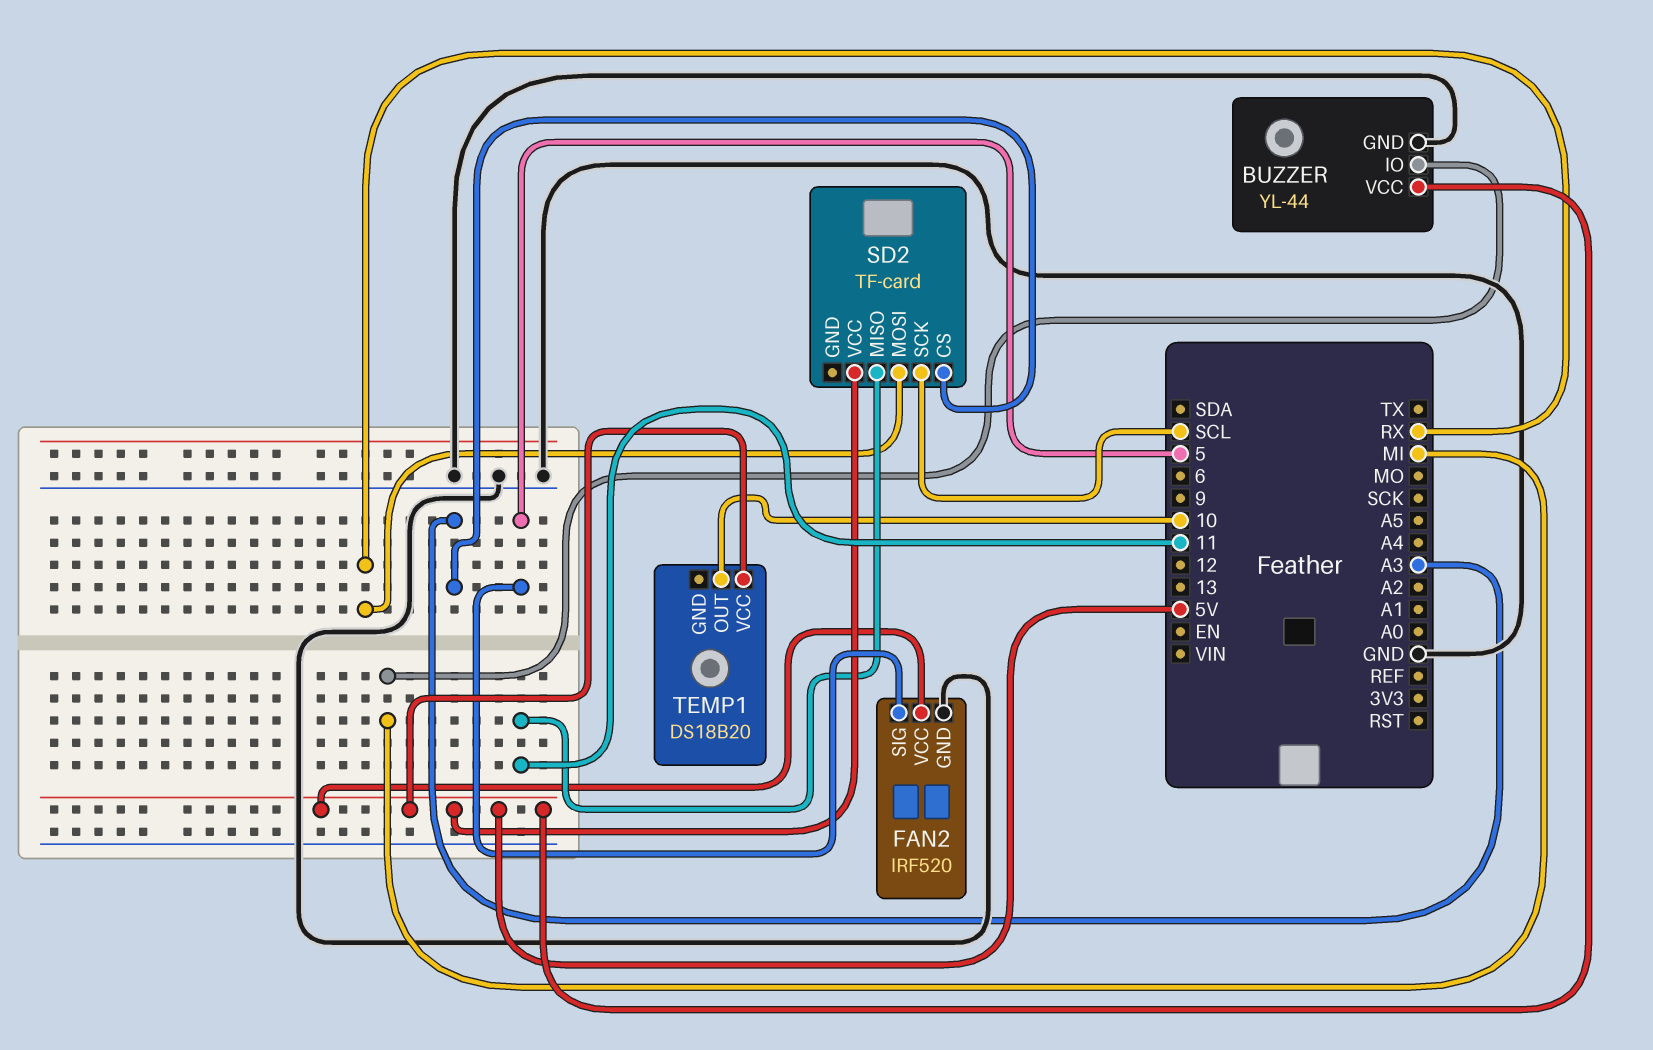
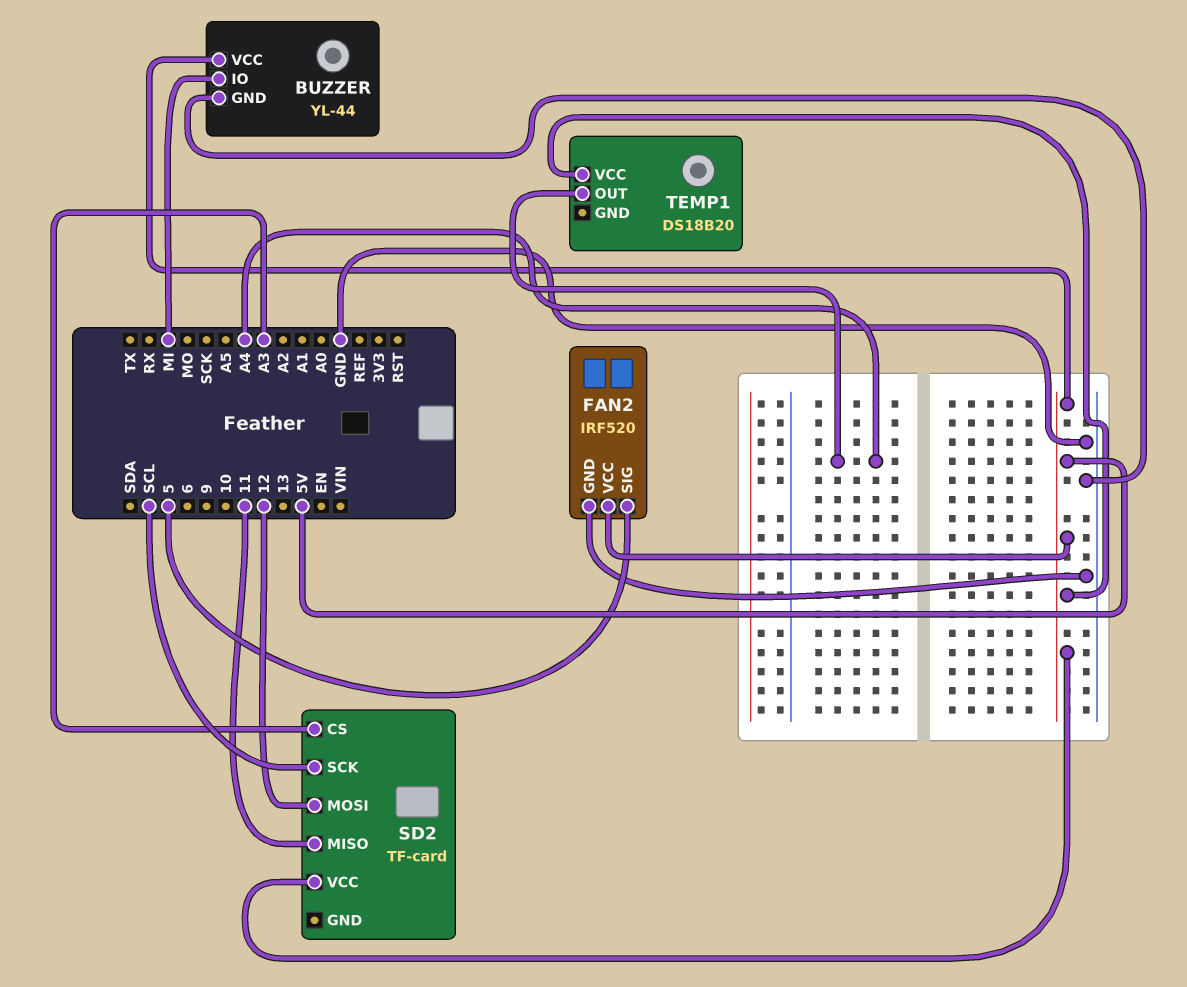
SD2 pin MOSI: RX -> 12
TEMP1 pin OUT: 10 -> A4

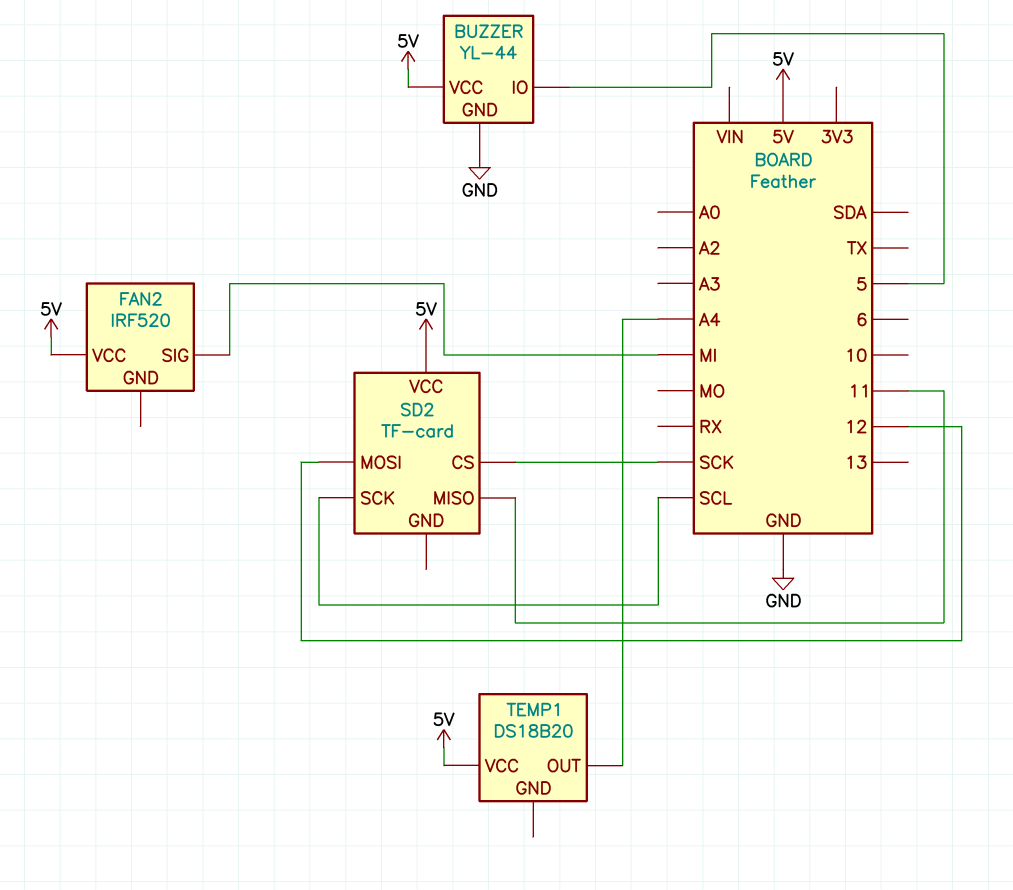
BUZZER pin IO: MI -> 5
FAN2 pin GND: GND -> none
FAN2 pin SIG: 5 -> MI
SD2 pin CS: A3 -> SCK

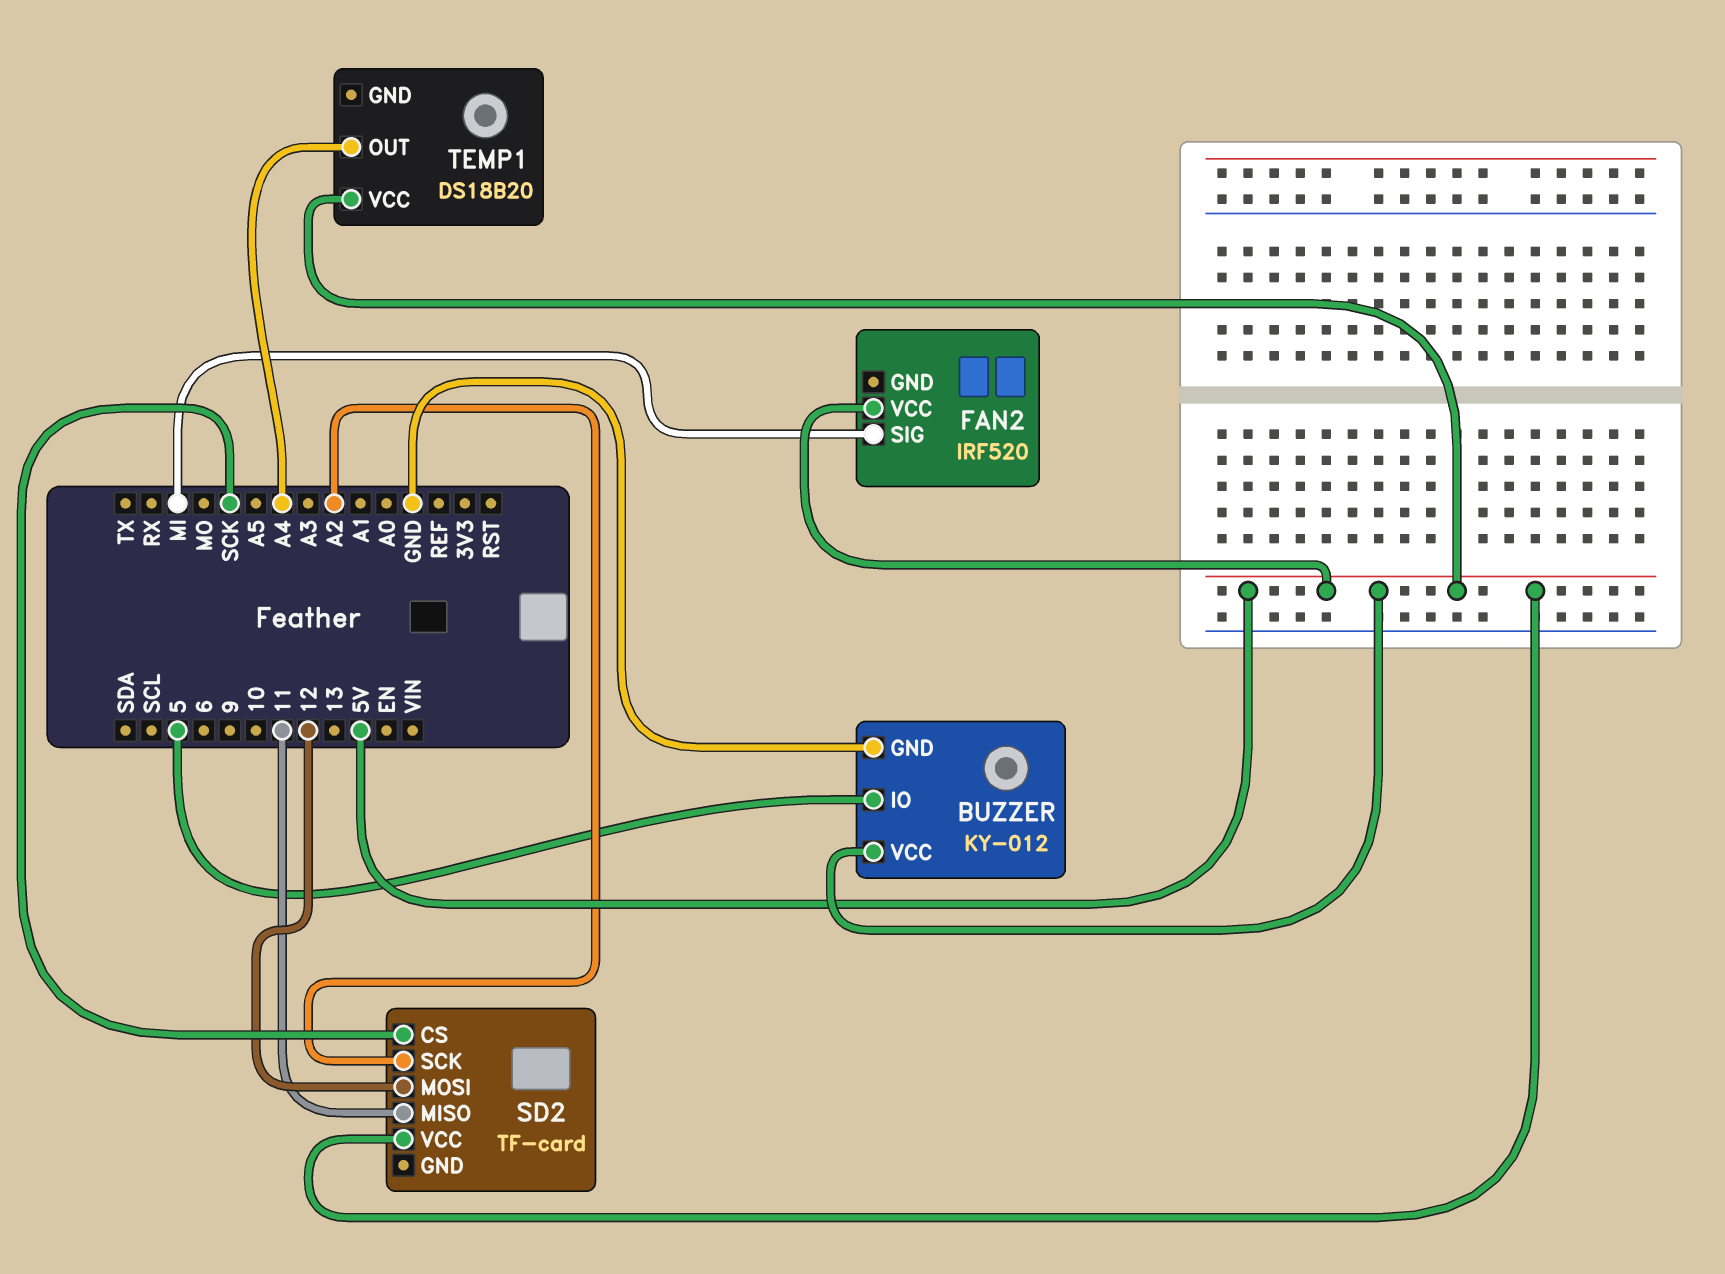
BUZZER: YL-44 -> KY-012
SD2 pin SCK: SCL -> A2

